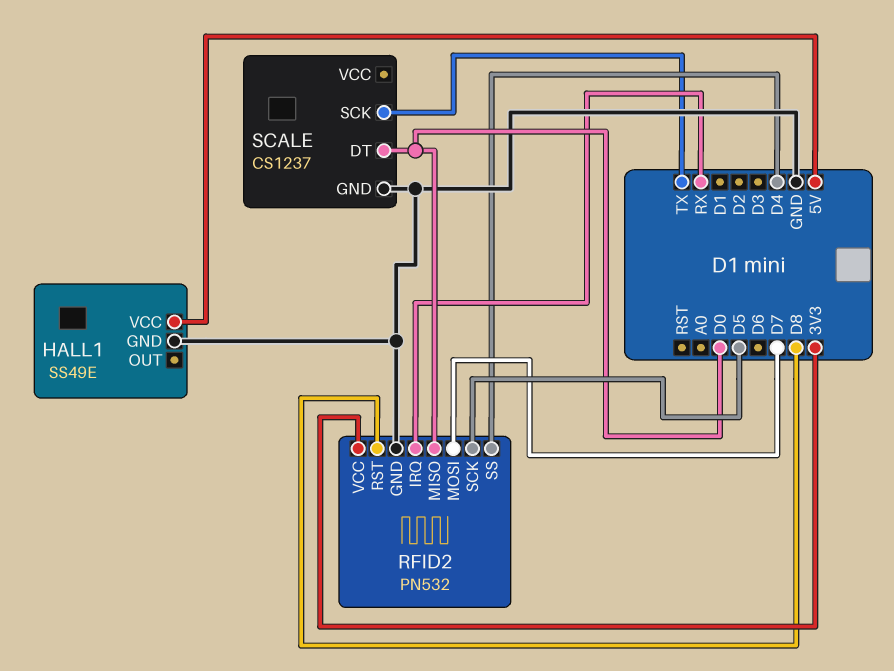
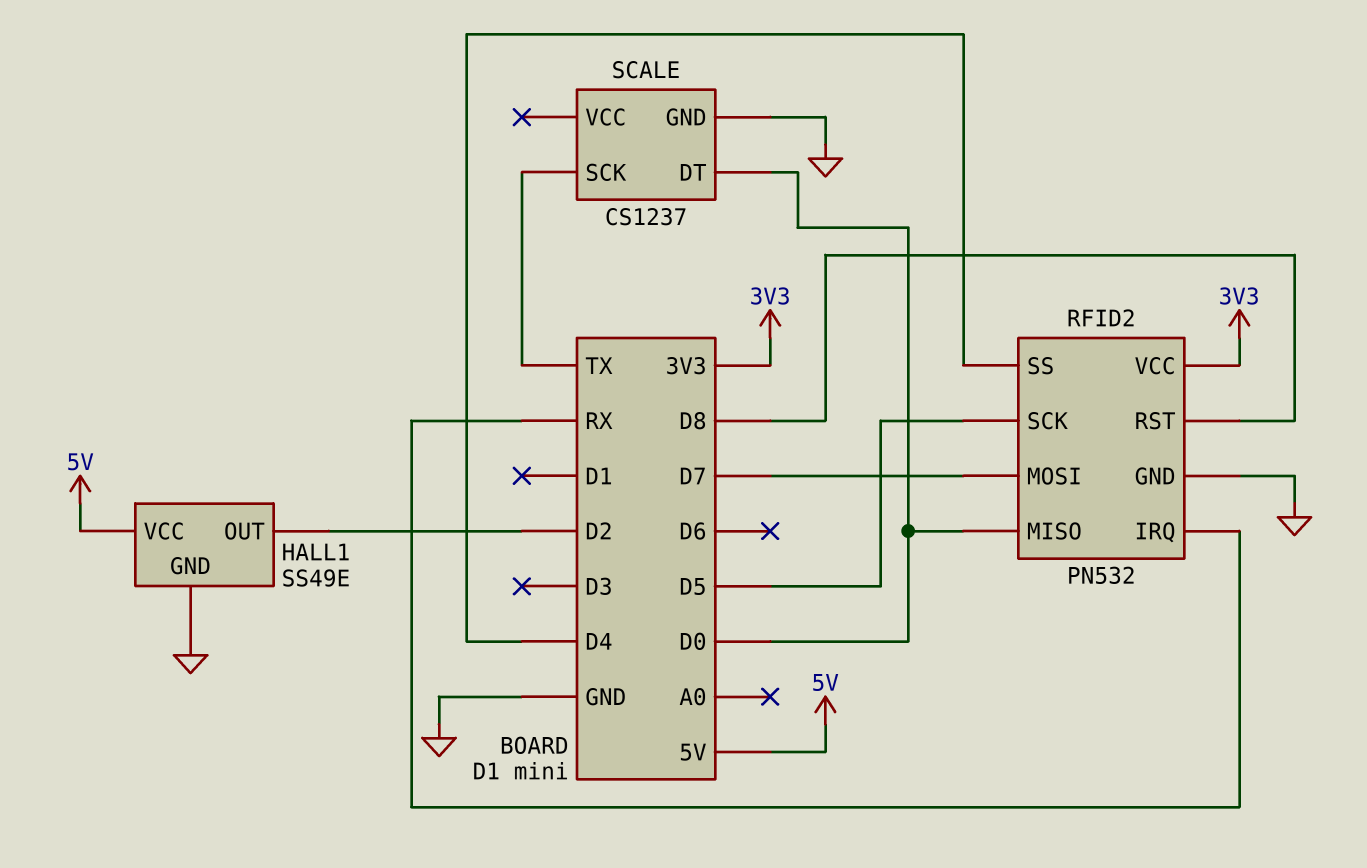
HALL1 pin OUT: none -> D2

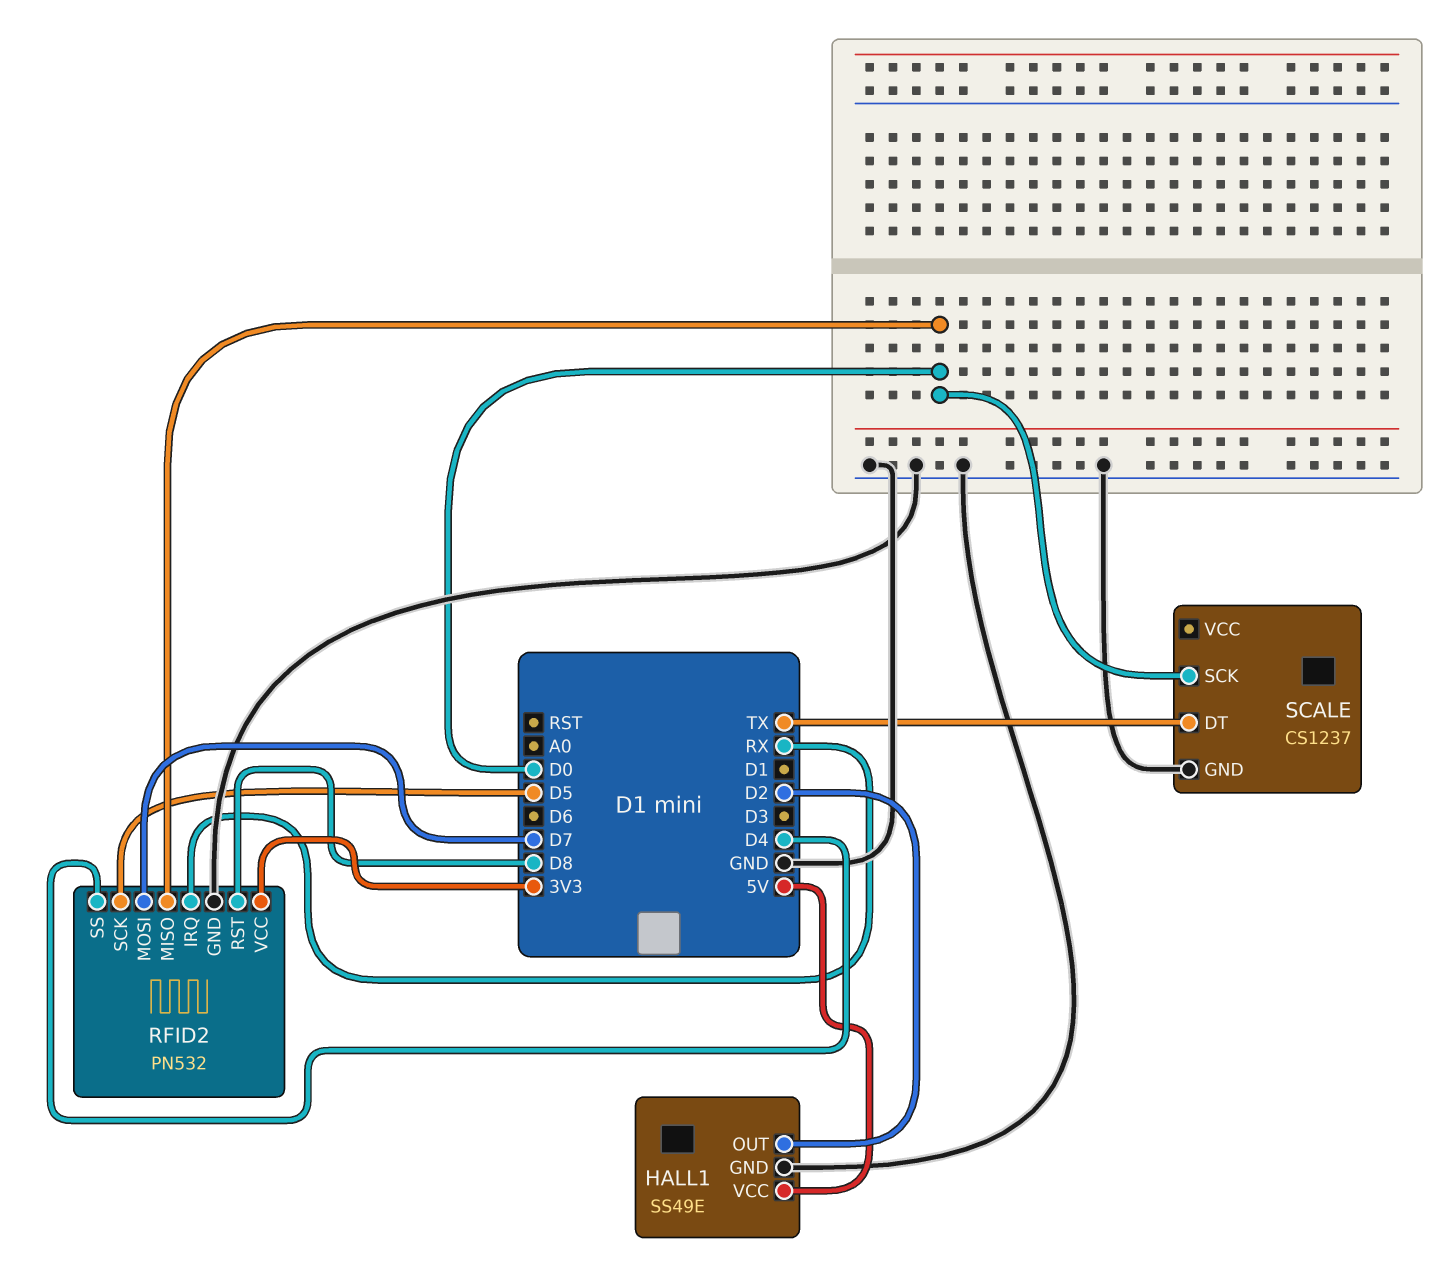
SCALE pin DT: D0 -> TX
SCALE pin SCK: TX -> D0

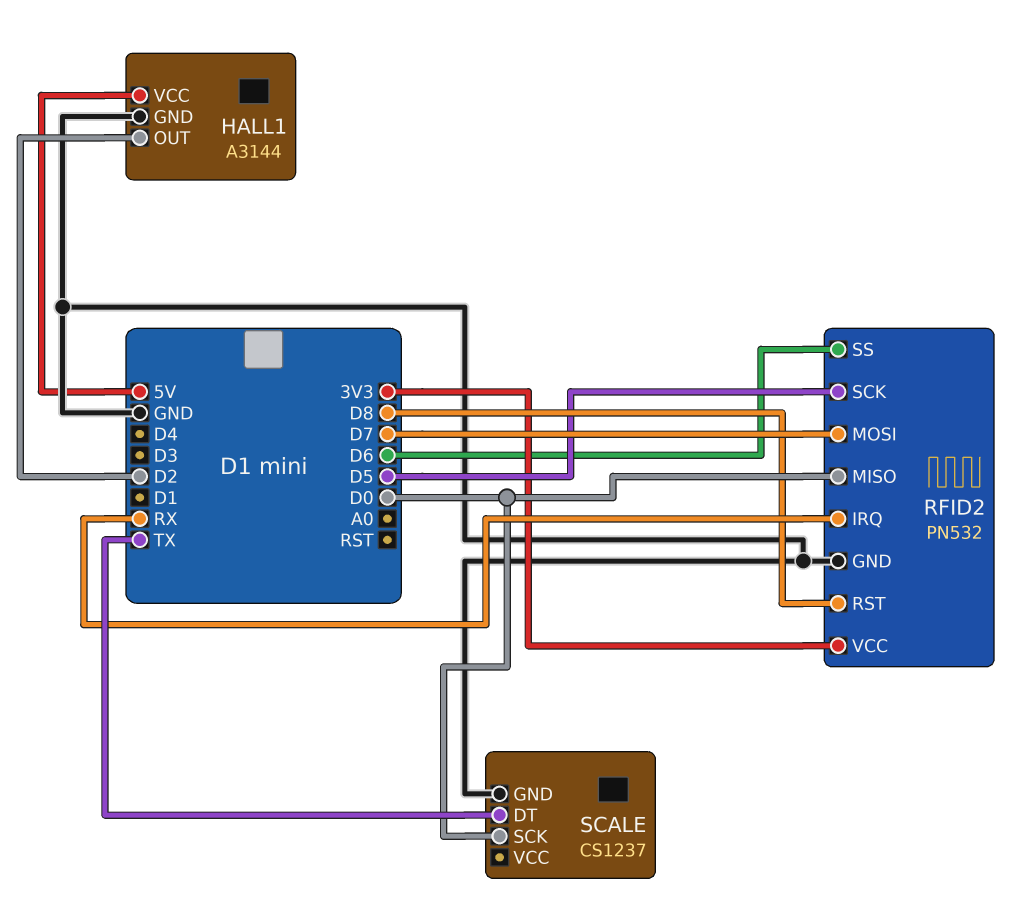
HALL1: SS49E -> A3144
RFID2 pin SS: D4 -> D6

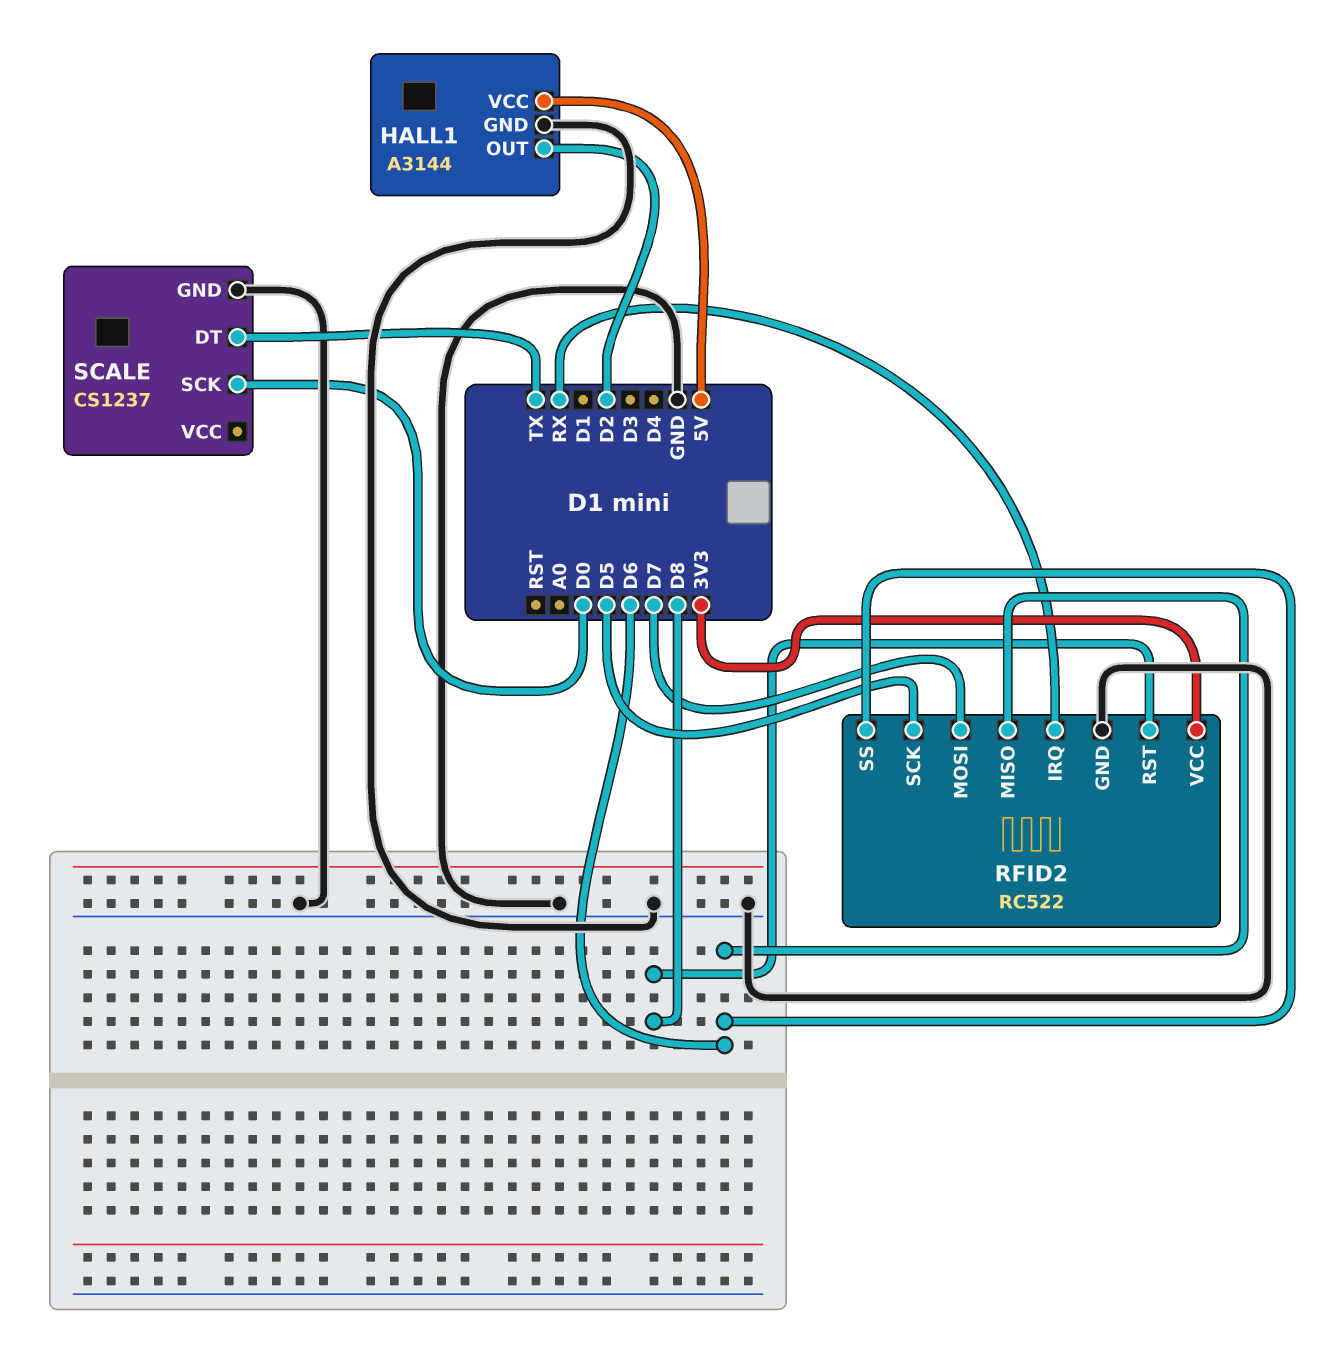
RFID2: PN532 -> RC522
RFID2 pin MISO: D0 -> D6

